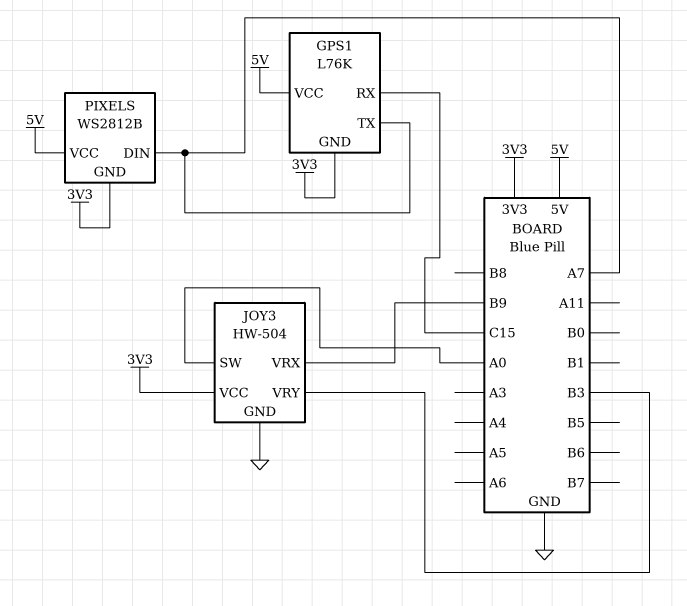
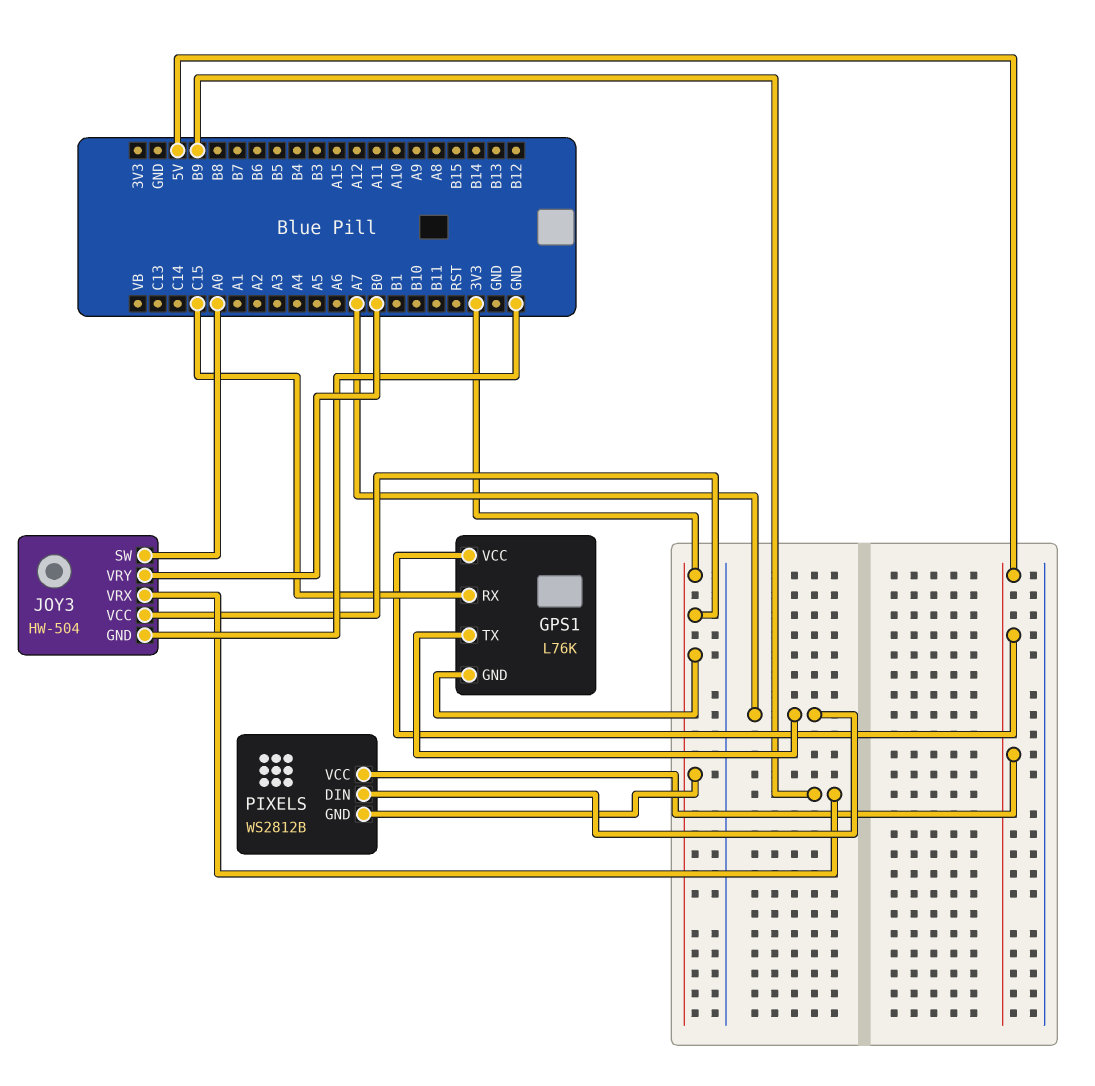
JOY3 pin VRY: B3 -> B0

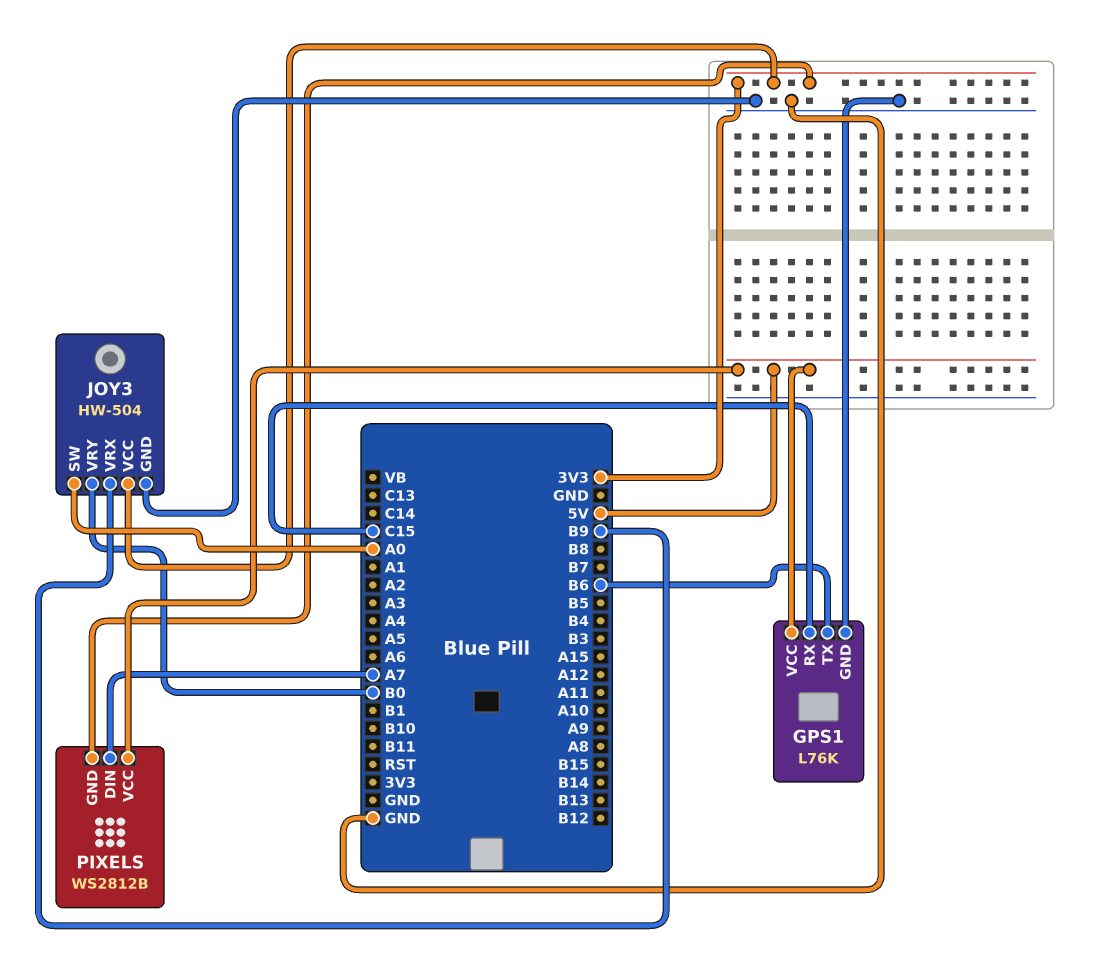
GPS1 pin GND: 3V3 -> GND
GPS1 pin TX: A7 -> B6

